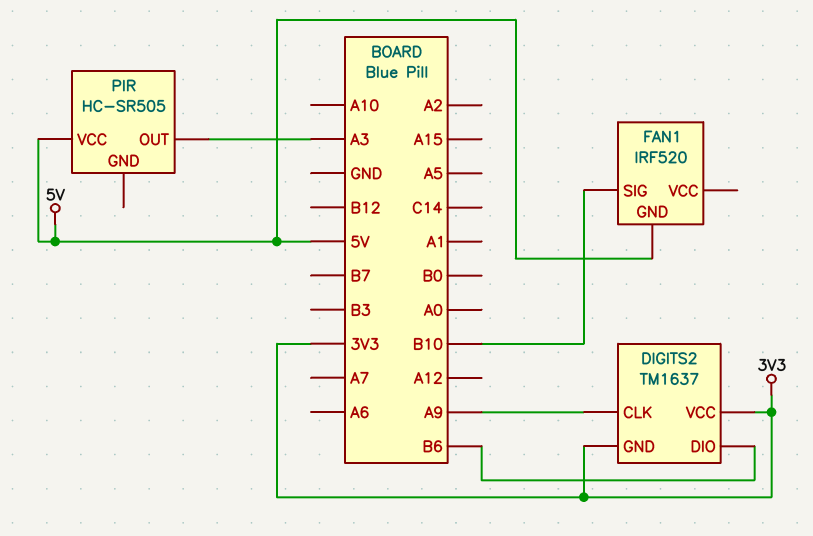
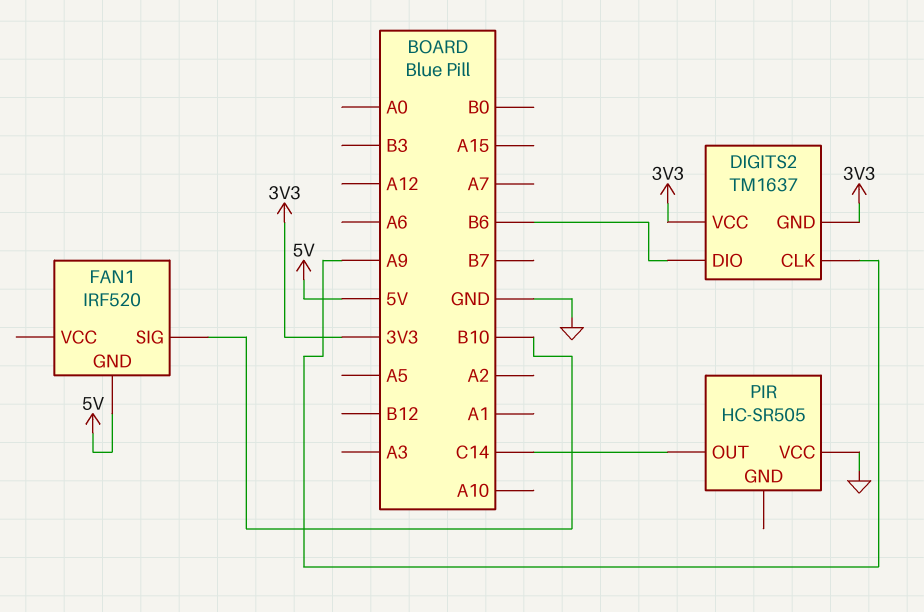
PIR pin OUT: A3 -> C14
PIR pin VCC: 5V -> GND

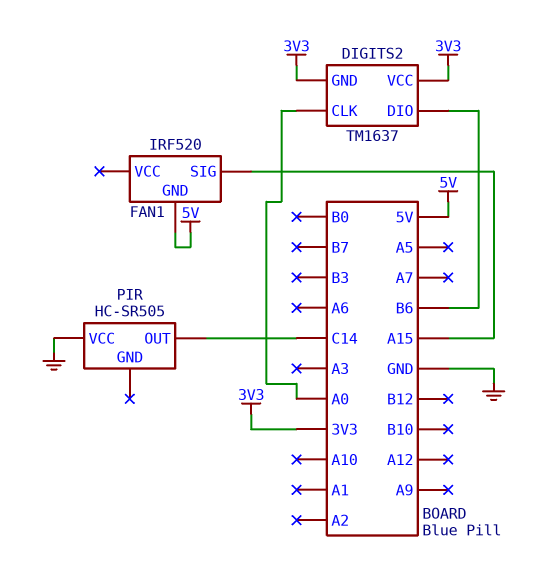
DIGITS2 pin CLK: A9 -> A0
FAN1 pin SIG: B10 -> A15

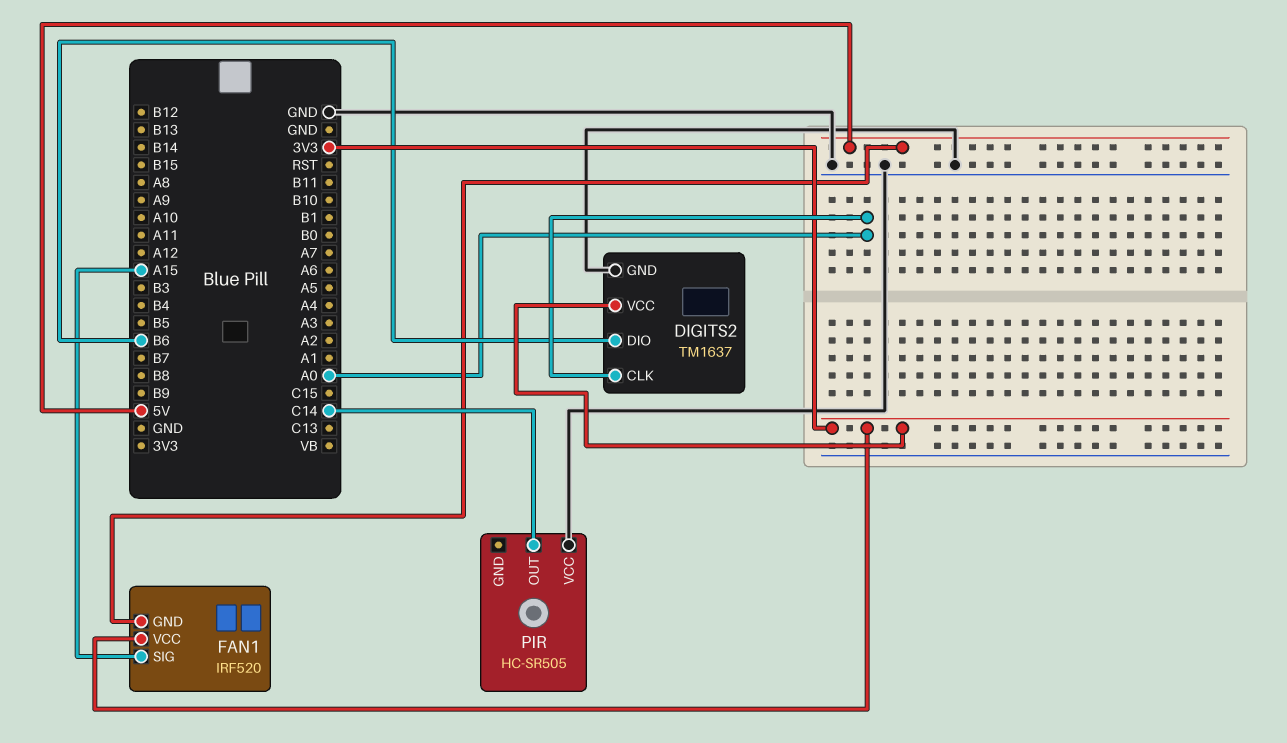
DIGITS2 pin GND: 3V3 -> GND
FAN1 pin VCC: none -> 3V3

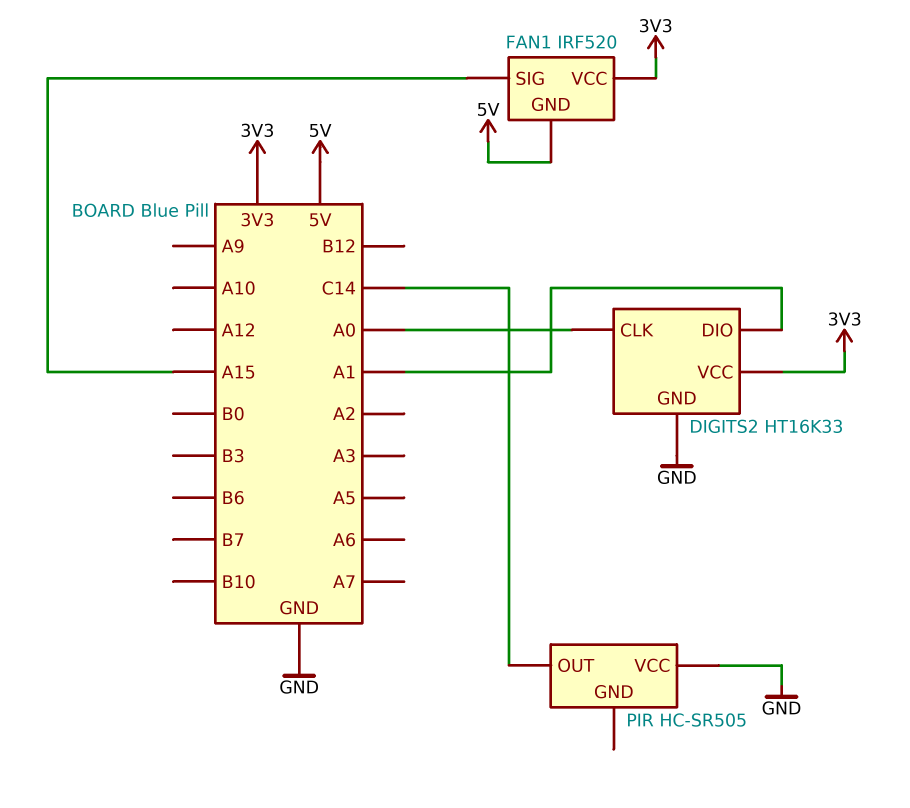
DIGITS2: TM1637 -> HT16K33
DIGITS2 pin DIO: B6 -> A1

